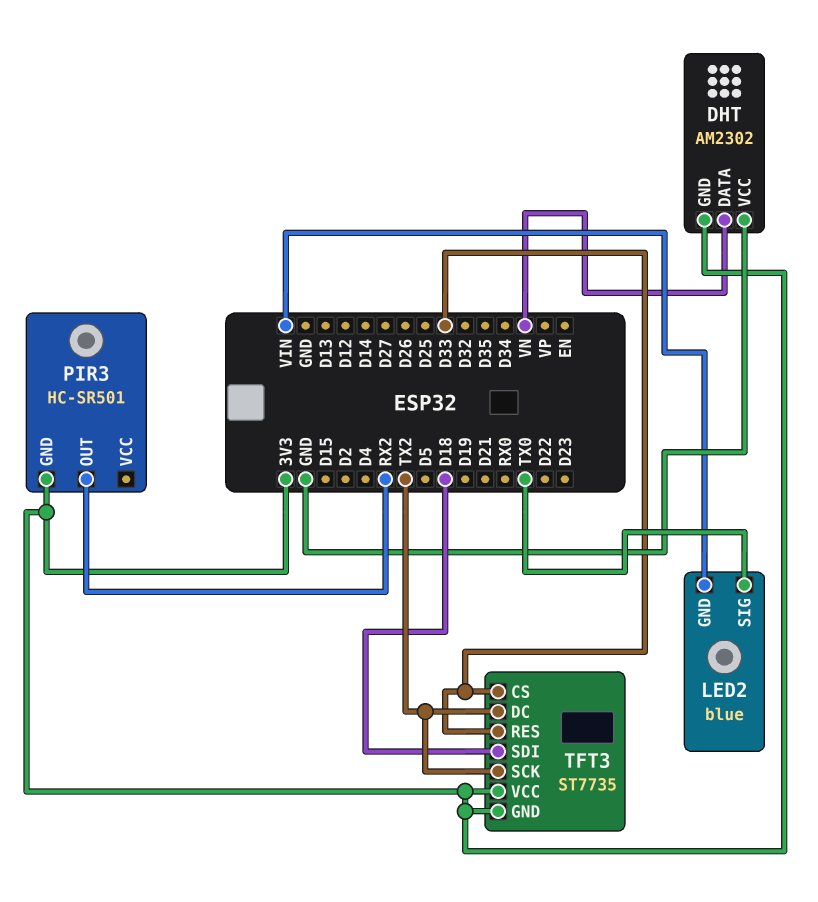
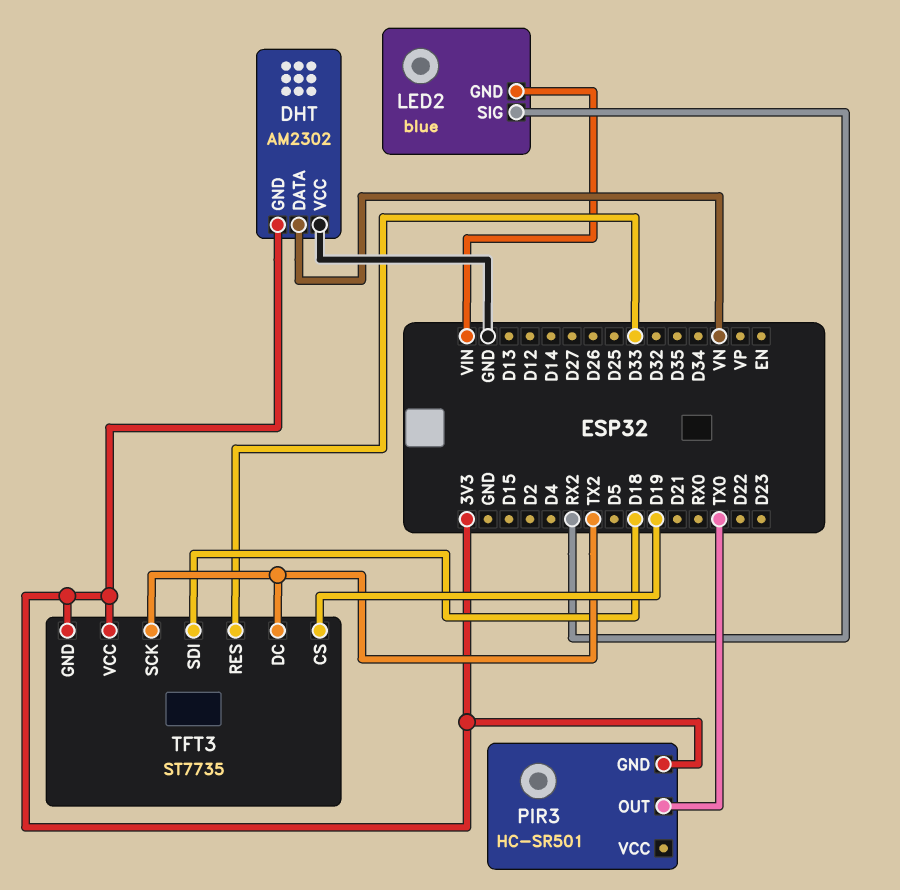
LED2 pin SIG: TX0 -> RX2
PIR3 pin OUT: RX2 -> TX0
TFT3 pin CS: D33 -> D19

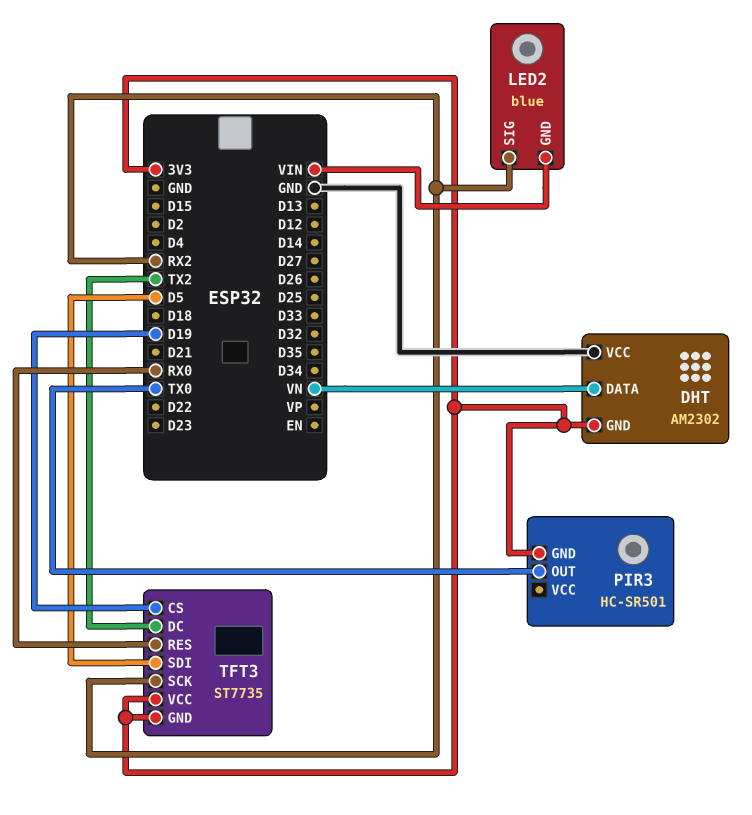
TFT3 pin RES: D33 -> RX0
TFT3 pin SCK: TX2 -> RX2
TFT3 pin SDI: D18 -> D5

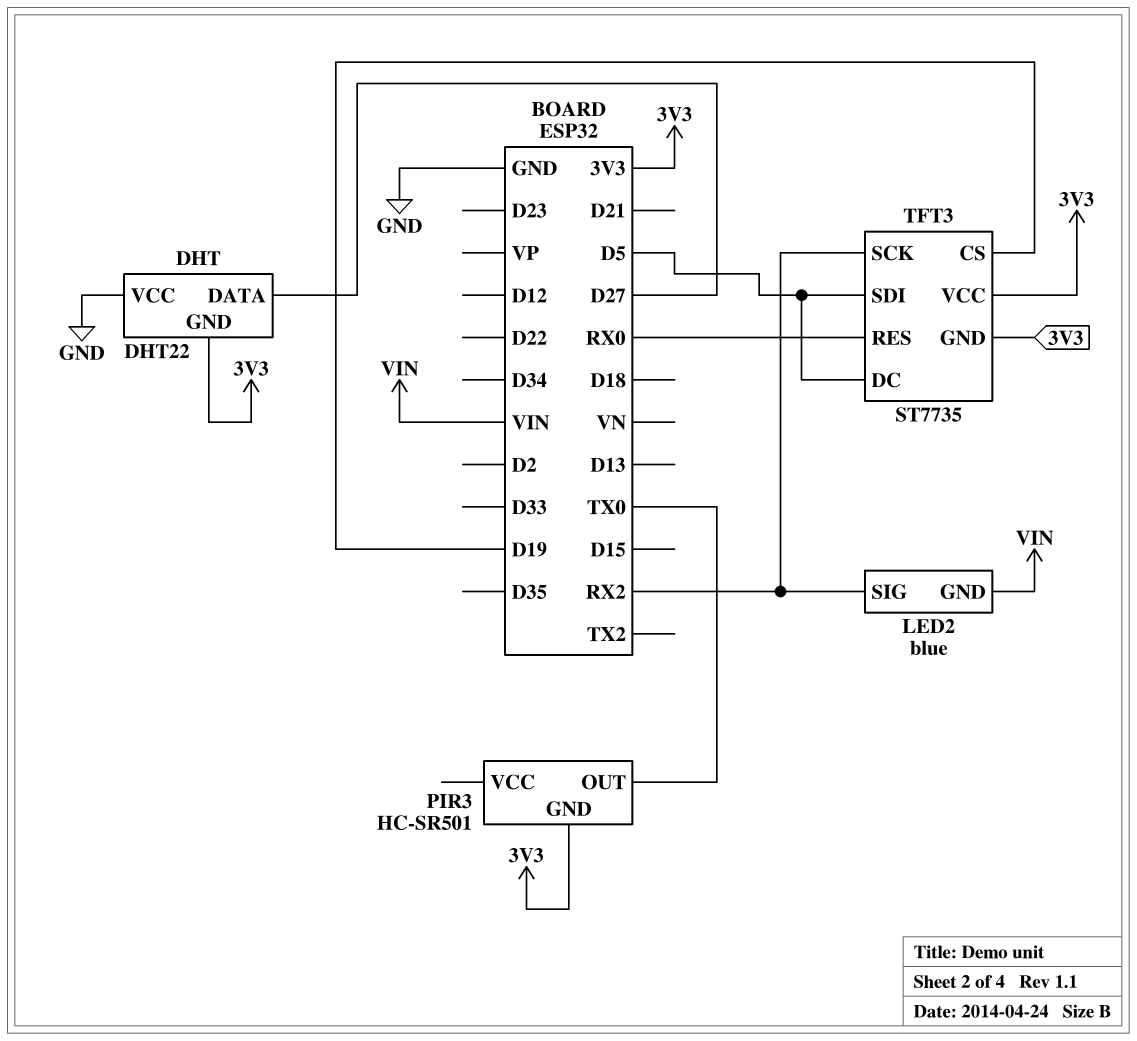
DHT: AM2302 -> DHT22
DHT pin DATA: VN -> D27
TFT3 pin DC: TX2 -> D5

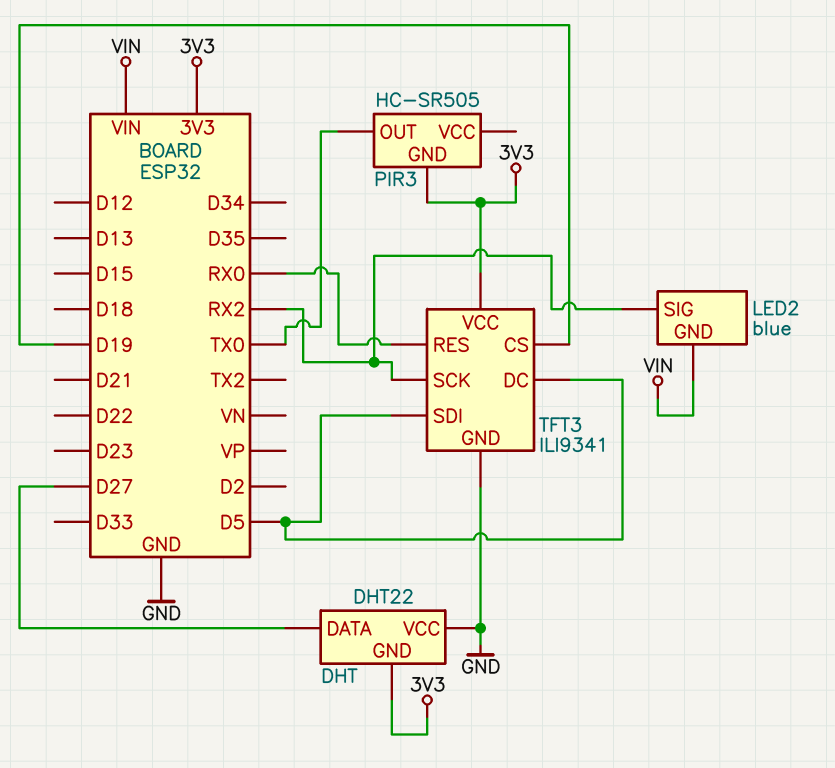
PIR3: HC-SR501 -> HC-SR505
TFT3: ST7735 -> ILI9341
TFT3 pin GND: 3V3 -> GND

